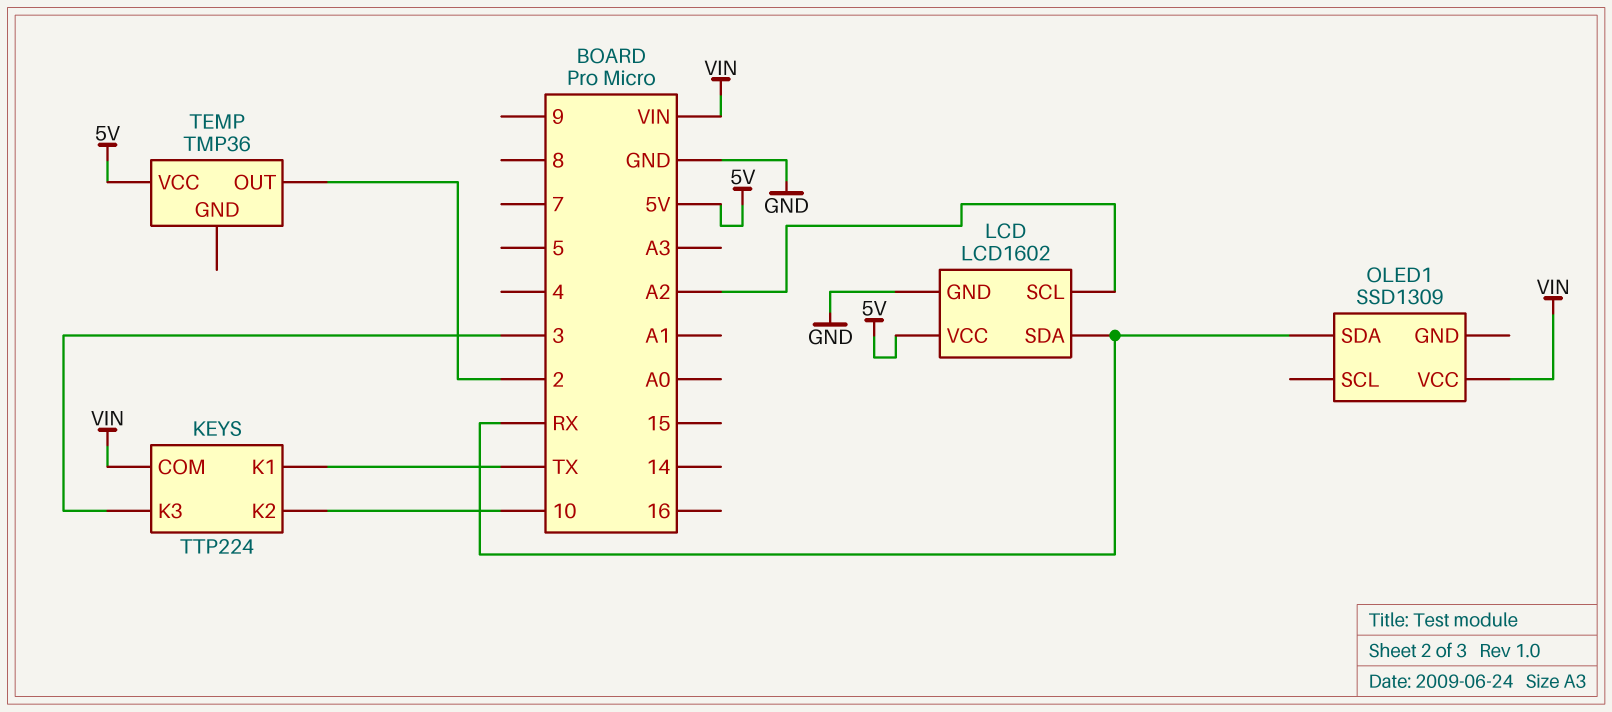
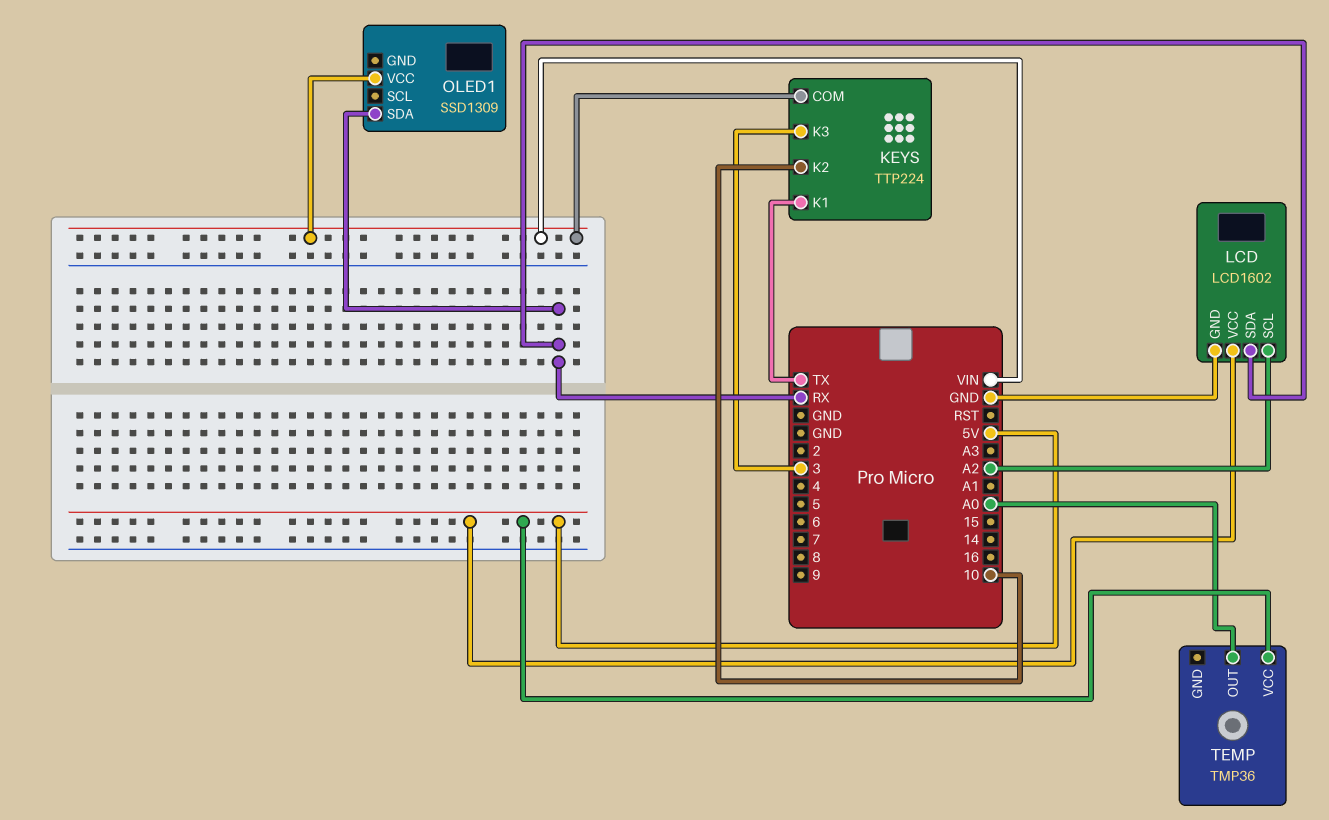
TEMP pin OUT: 2 -> A0

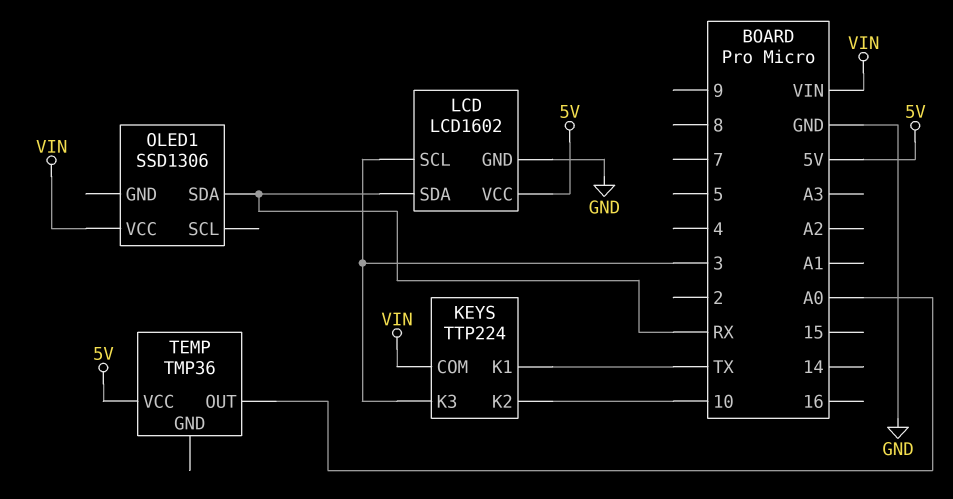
LCD pin SCL: A2 -> 3
OLED1: SSD1309 -> SSD1306

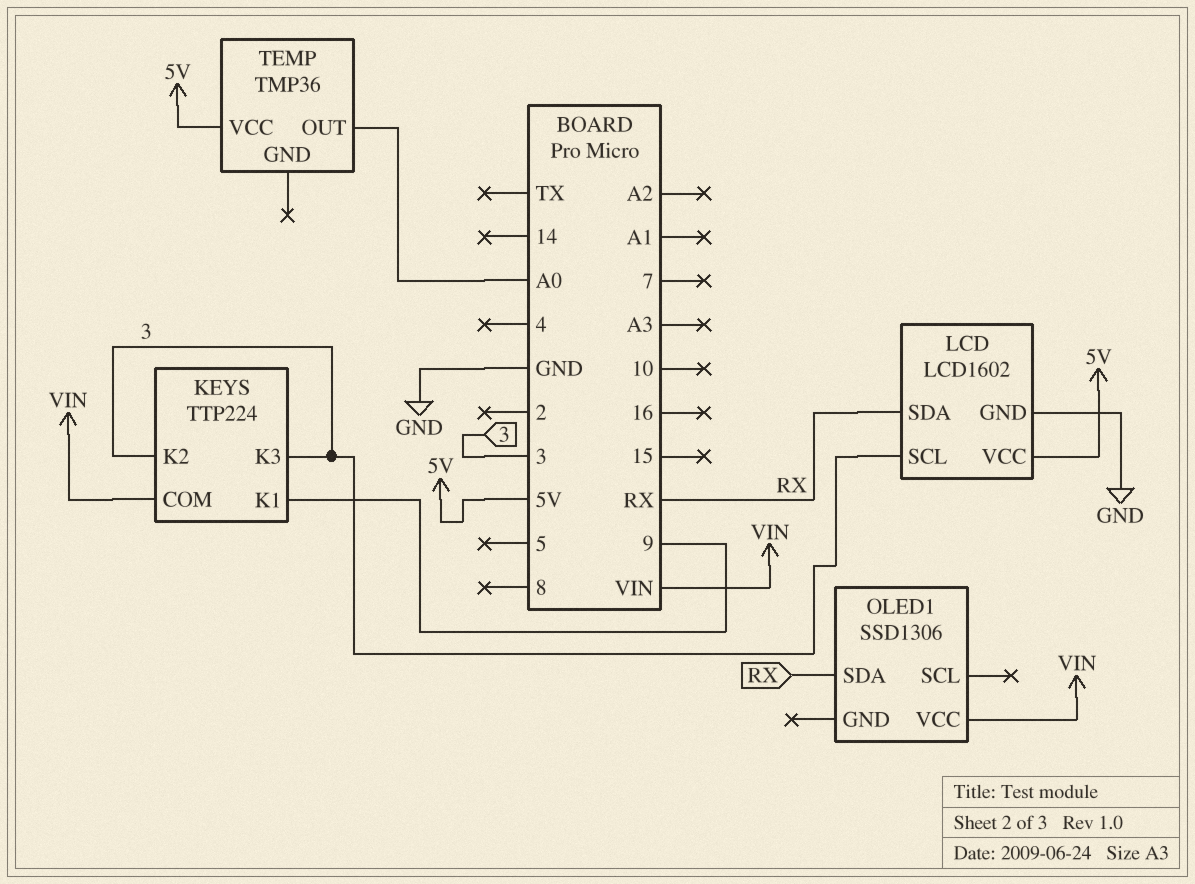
KEYS pin K1: TX -> 9
KEYS pin K2: 10 -> 3

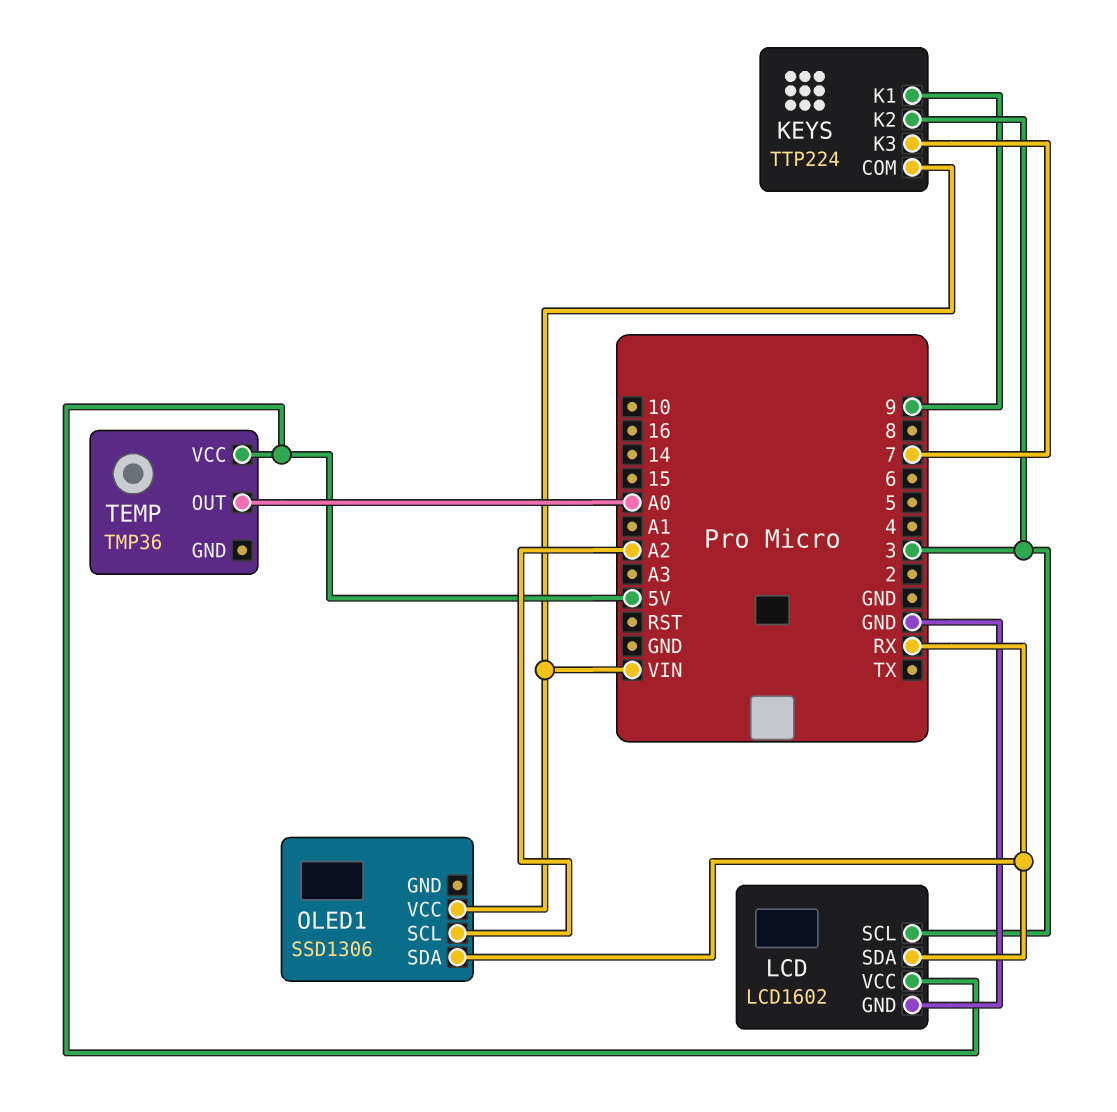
KEYS pin K3: 3 -> 7
OLED1 pin SCL: none -> A2

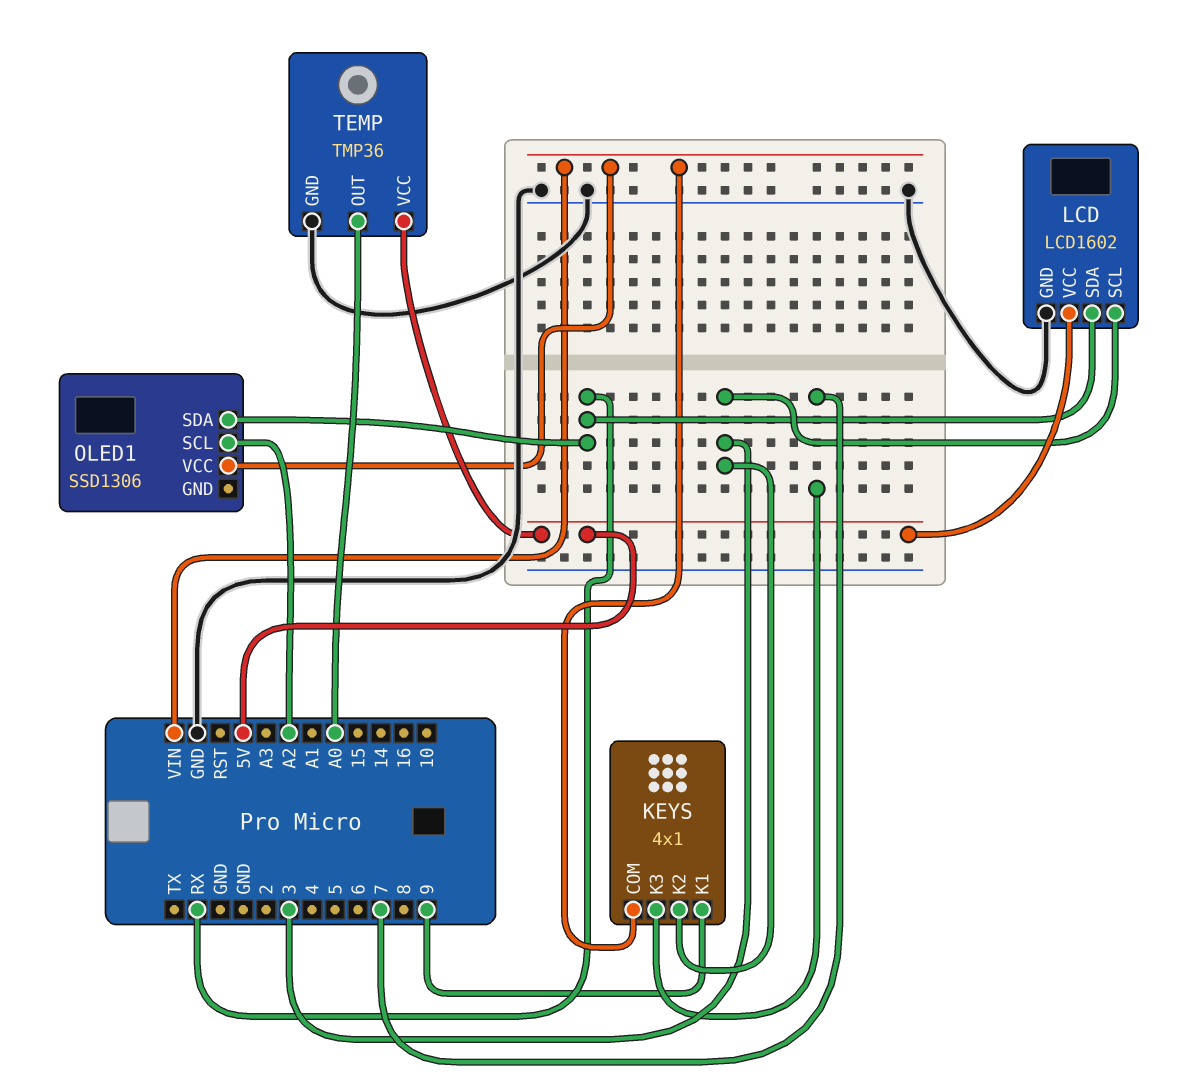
KEYS: TTP224 -> 4x1
TEMP pin GND: none -> GND

